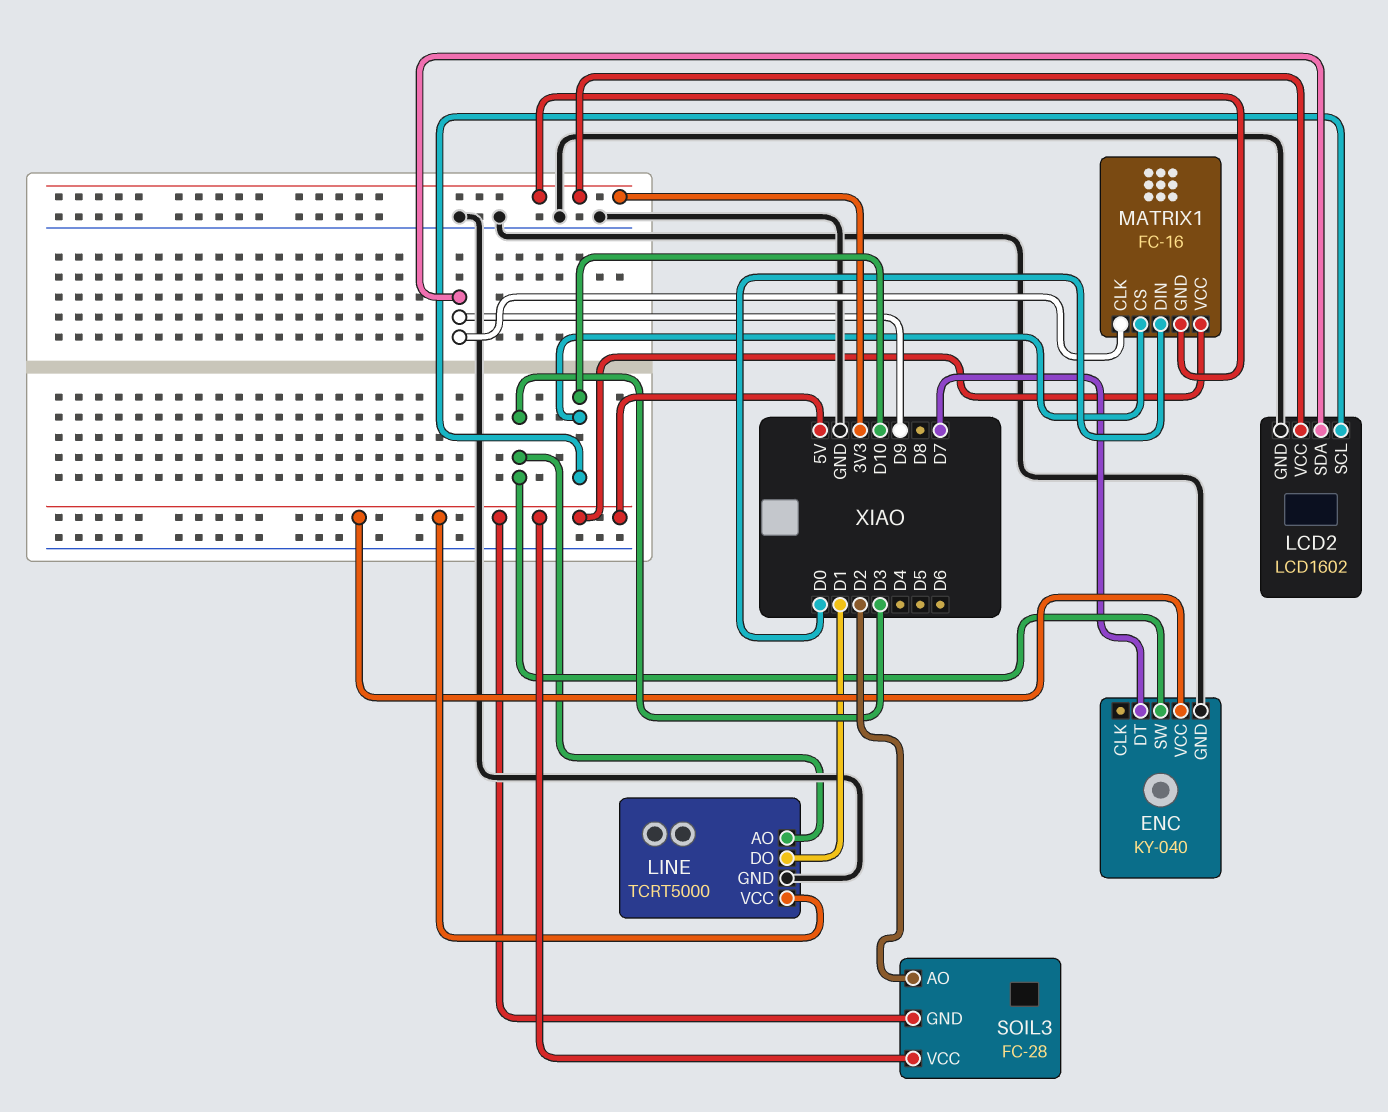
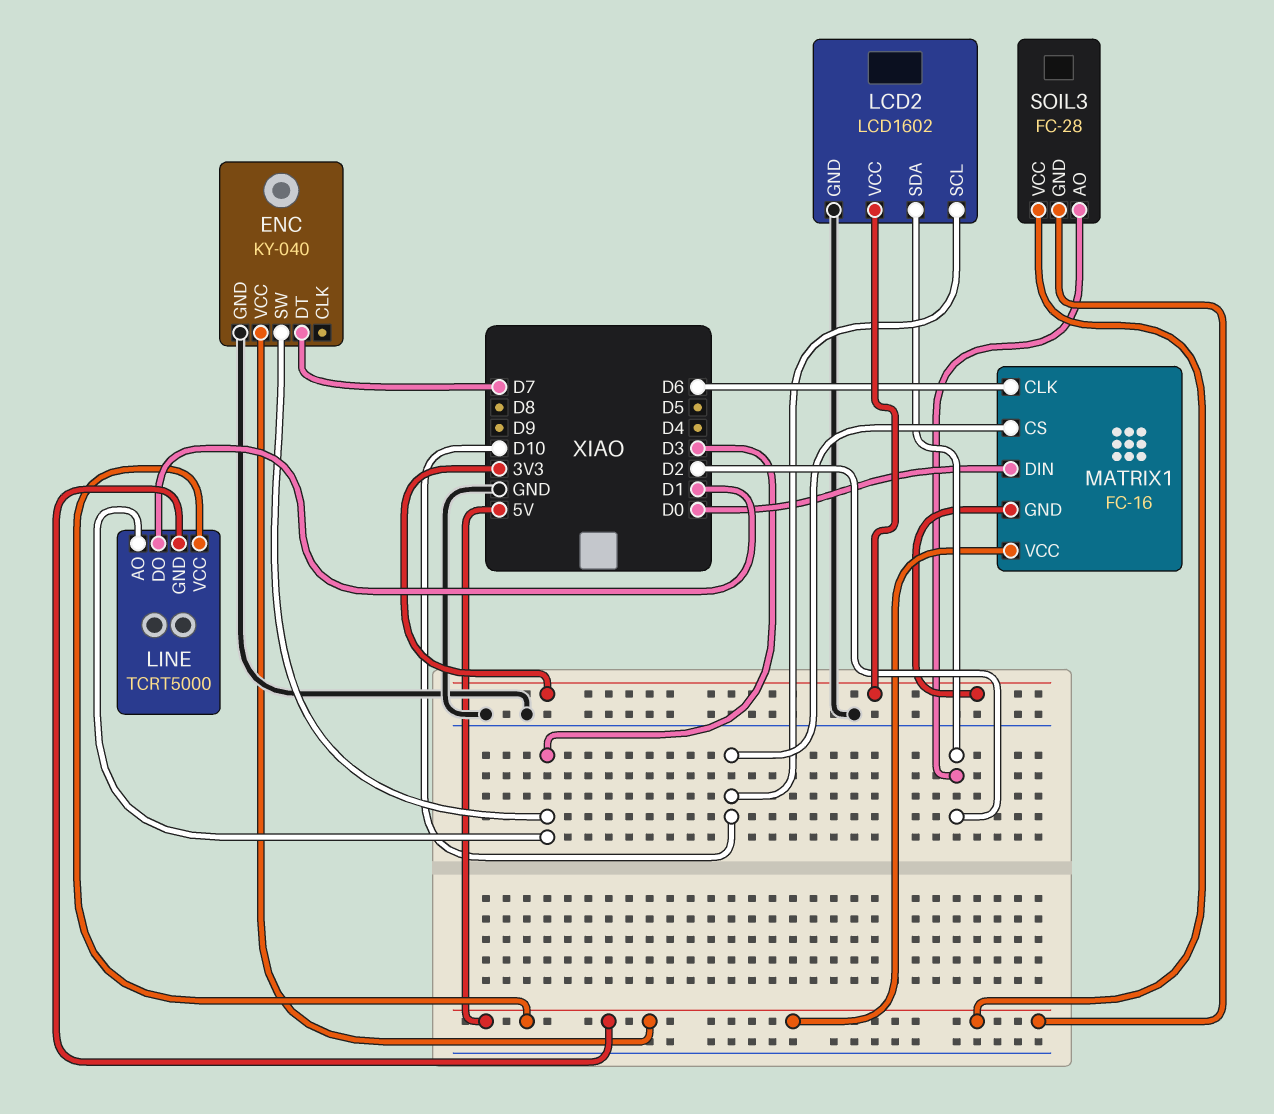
LCD2 pin SDA: D9 -> D2
LINE pin GND: GND -> 5V
MATRIX1 pin CLK: D9 -> D6

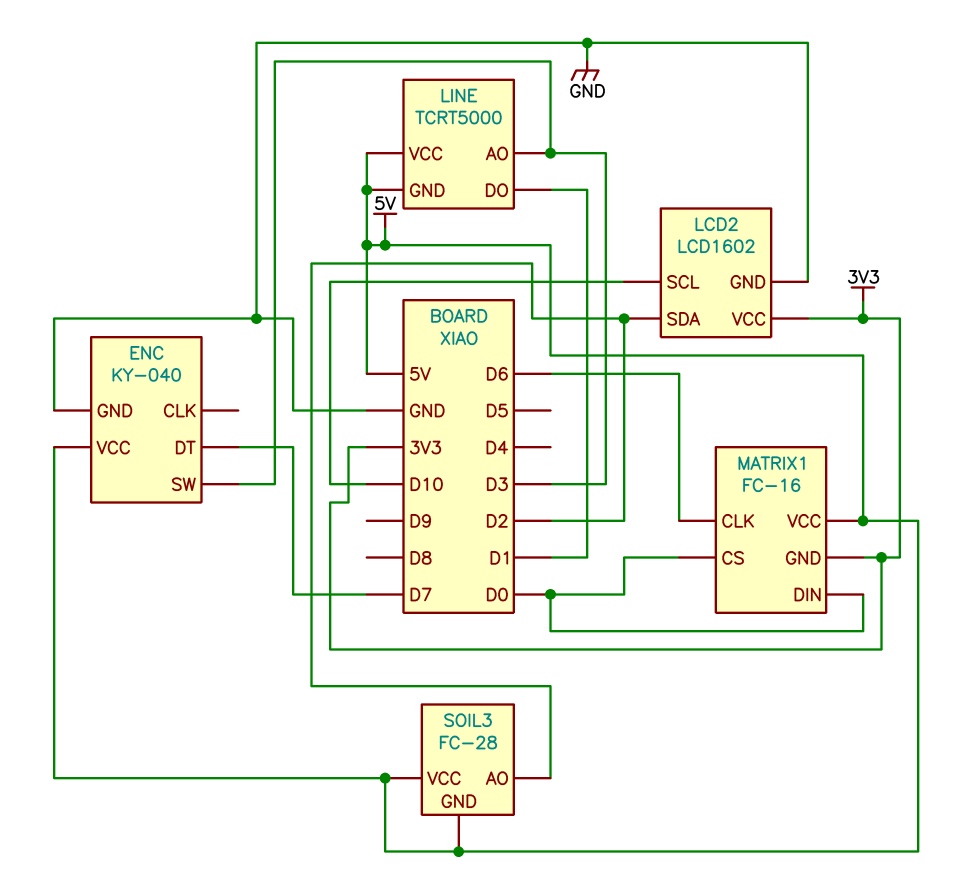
MATRIX1 pin CS: D10 -> D0

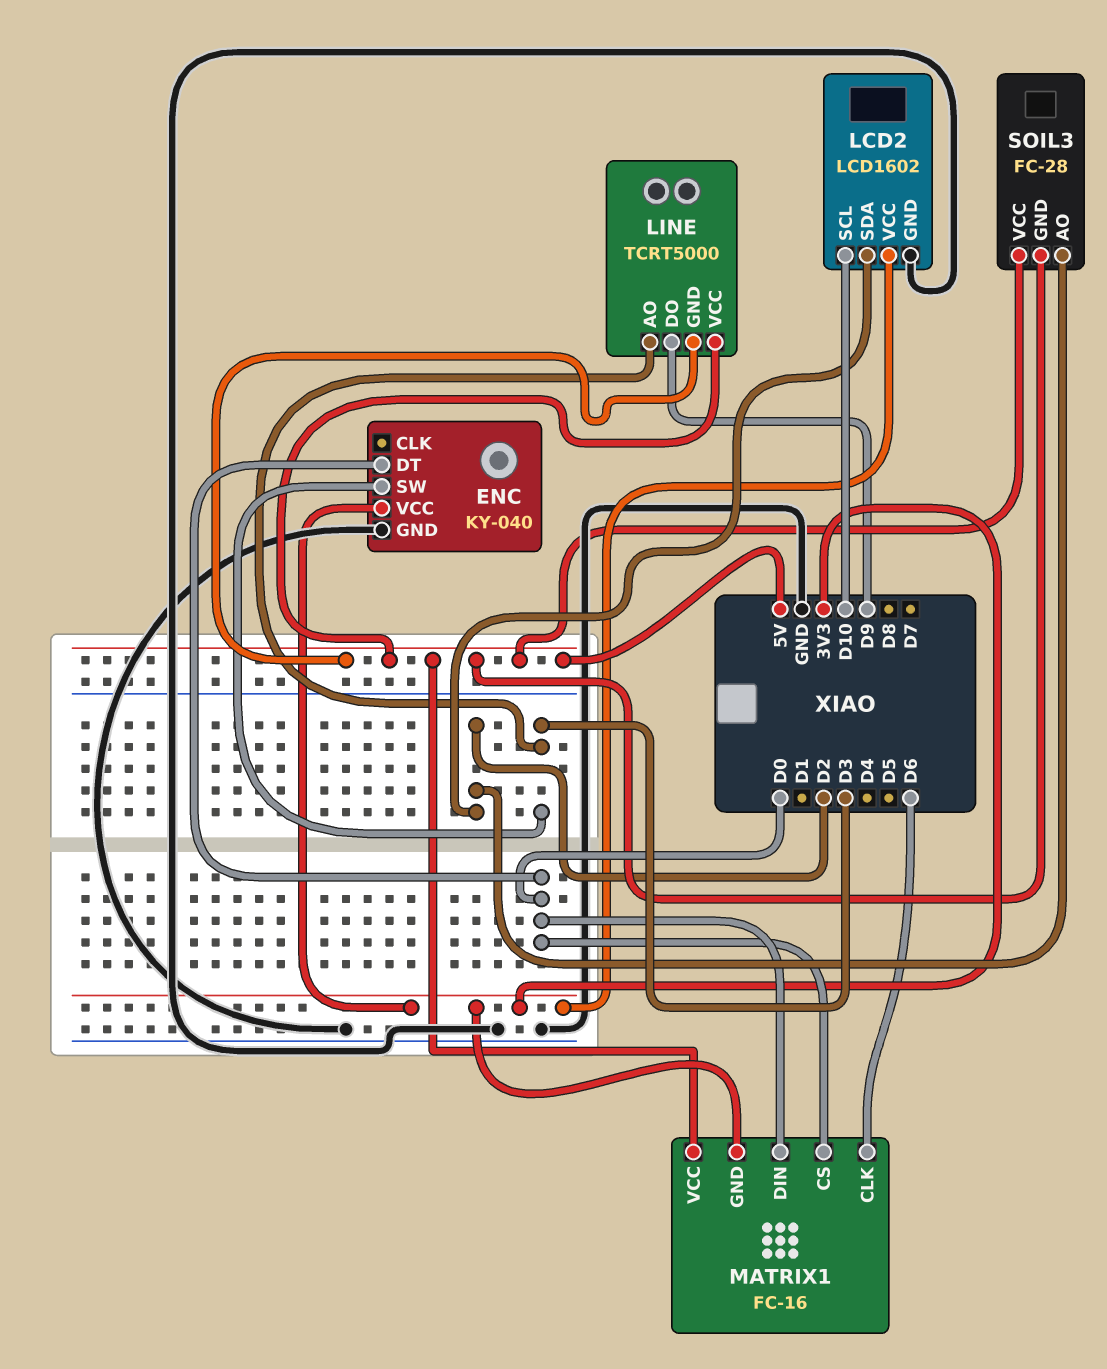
ENC pin DT: D7 -> D0
ENC pin VCC: 5V -> 3V3
LINE pin DO: D1 -> D9

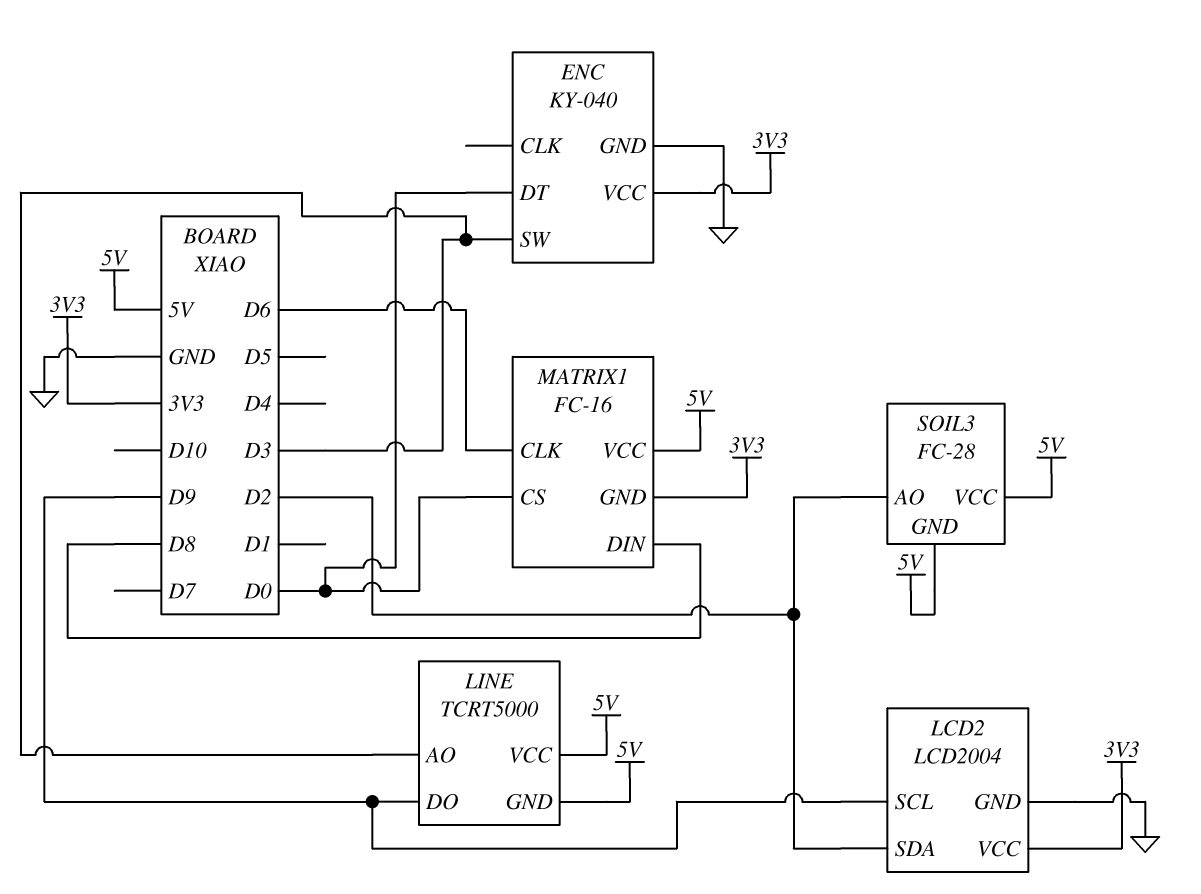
LCD2: LCD1602 -> LCD2004
LCD2 pin SCL: D10 -> D9
MATRIX1 pin DIN: D0 -> D8

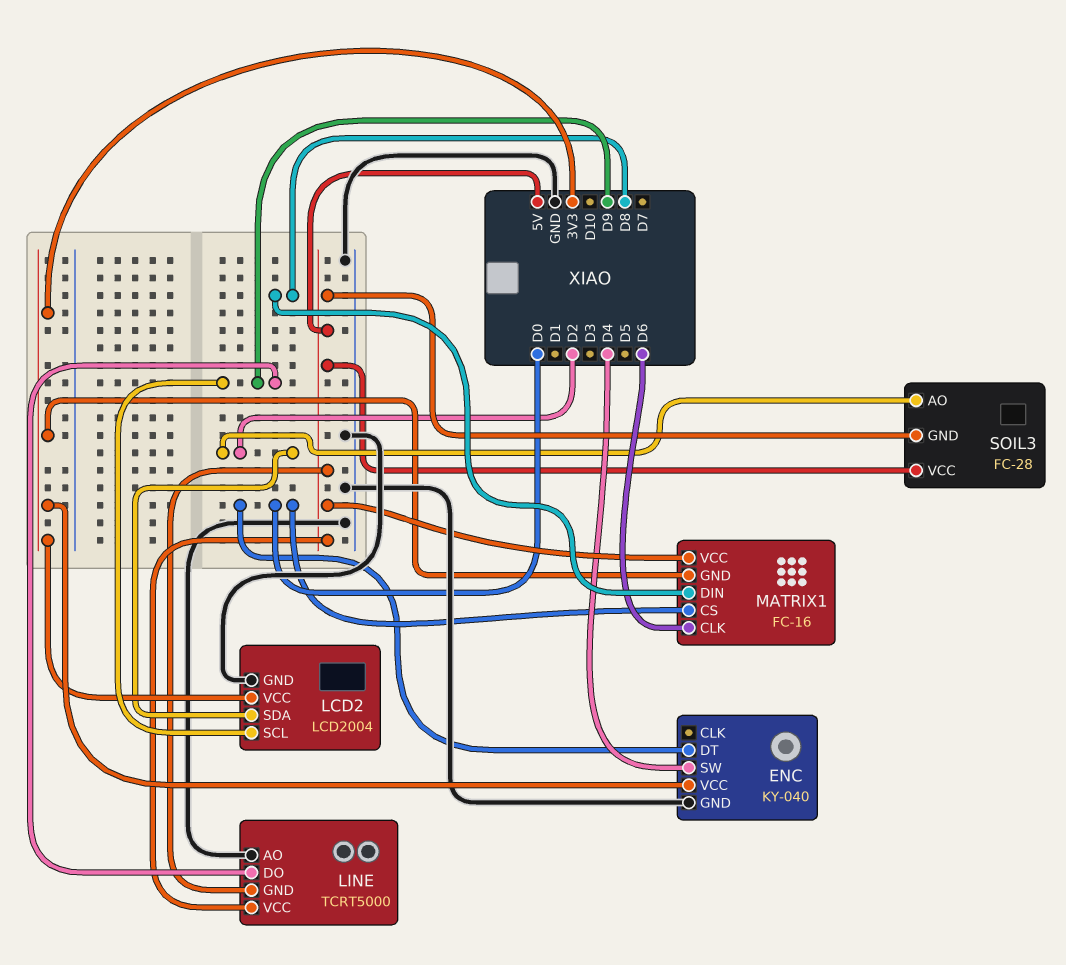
ENC pin SW: D3 -> D4
LINE pin AO: D3 -> GND

